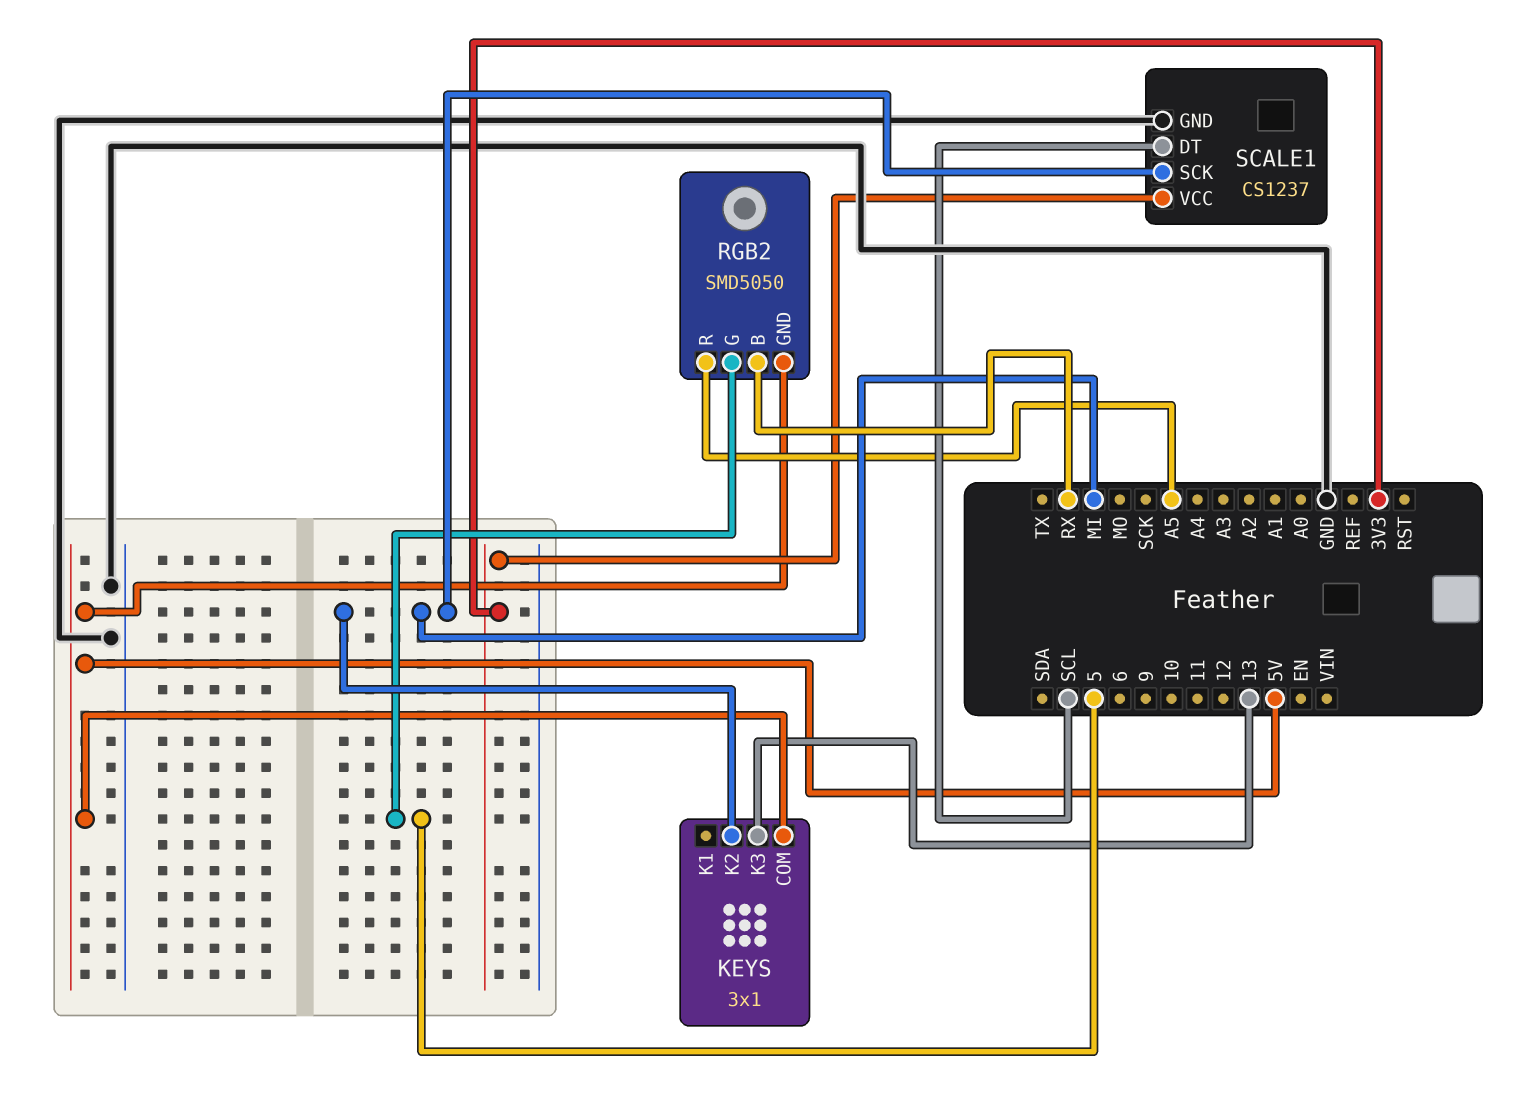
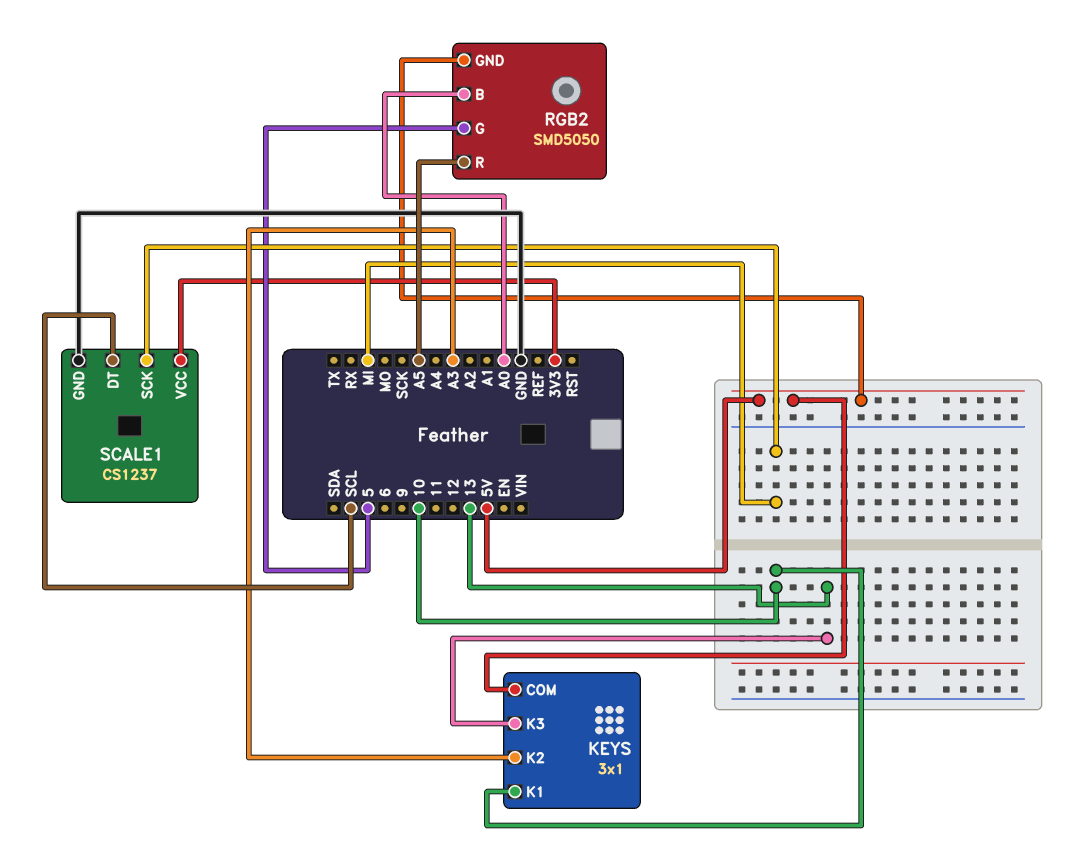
KEYS pin K1: none -> 10
KEYS pin K2: MI -> A3
RGB2 pin B: RX -> A0

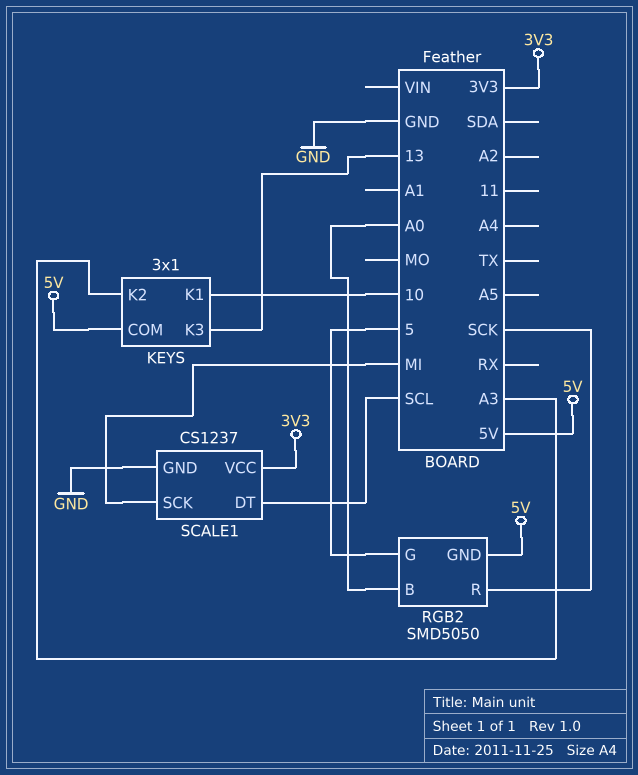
RGB2 pin R: A5 -> SCK

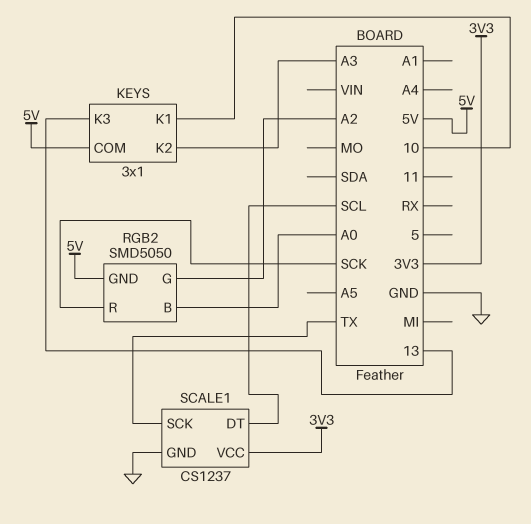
RGB2 pin G: 5 -> A2
SCALE1 pin SCK: MI -> TX

